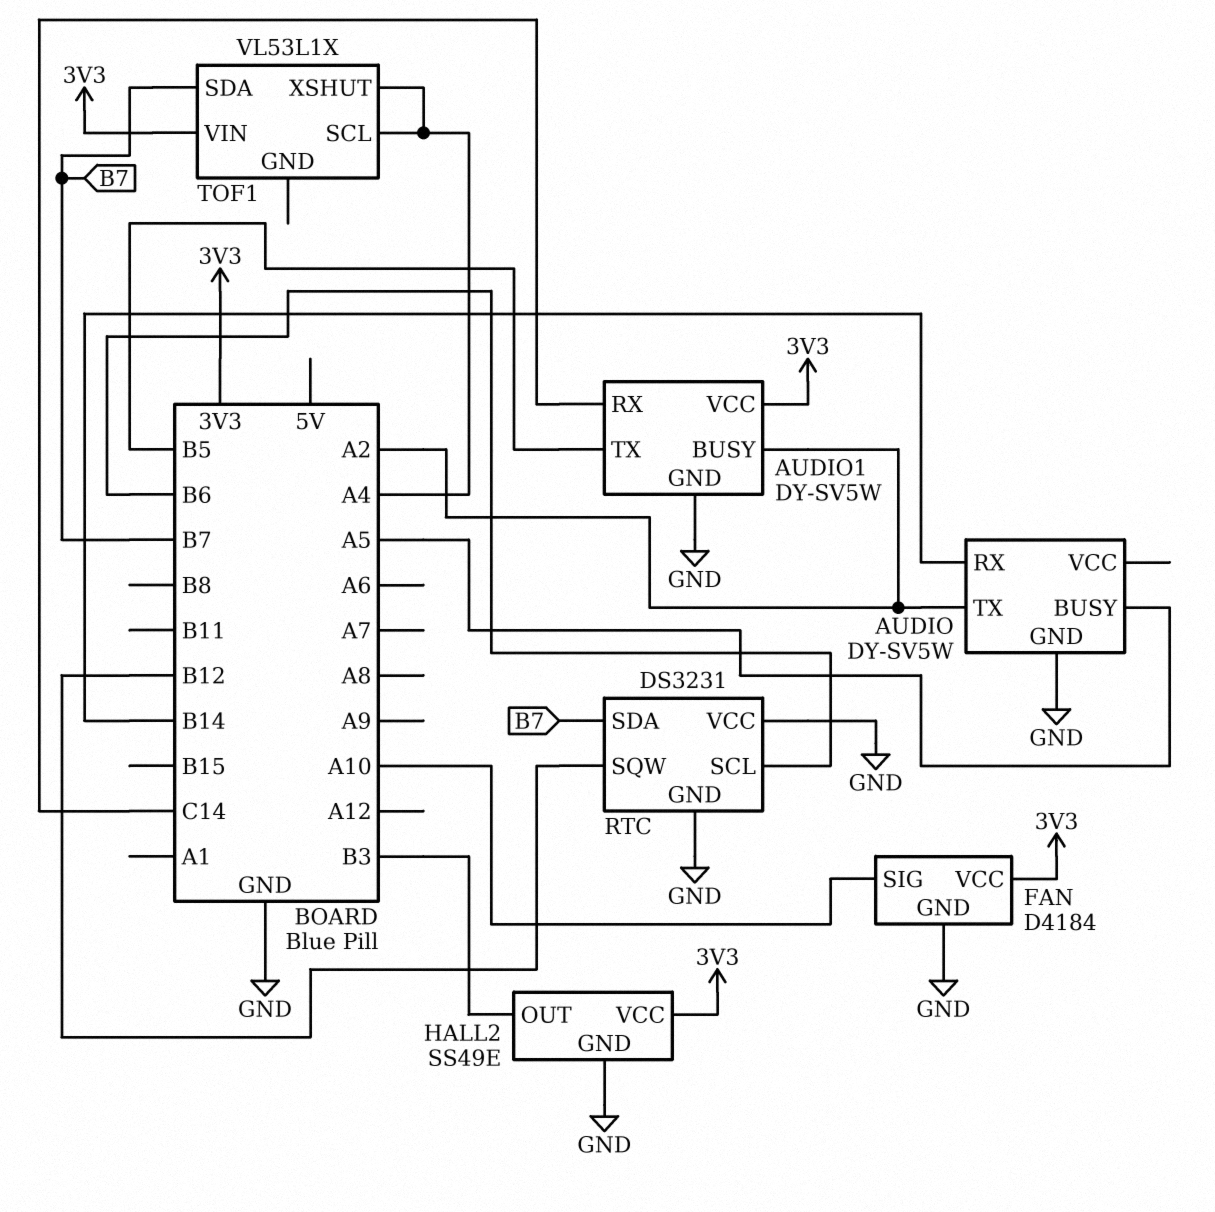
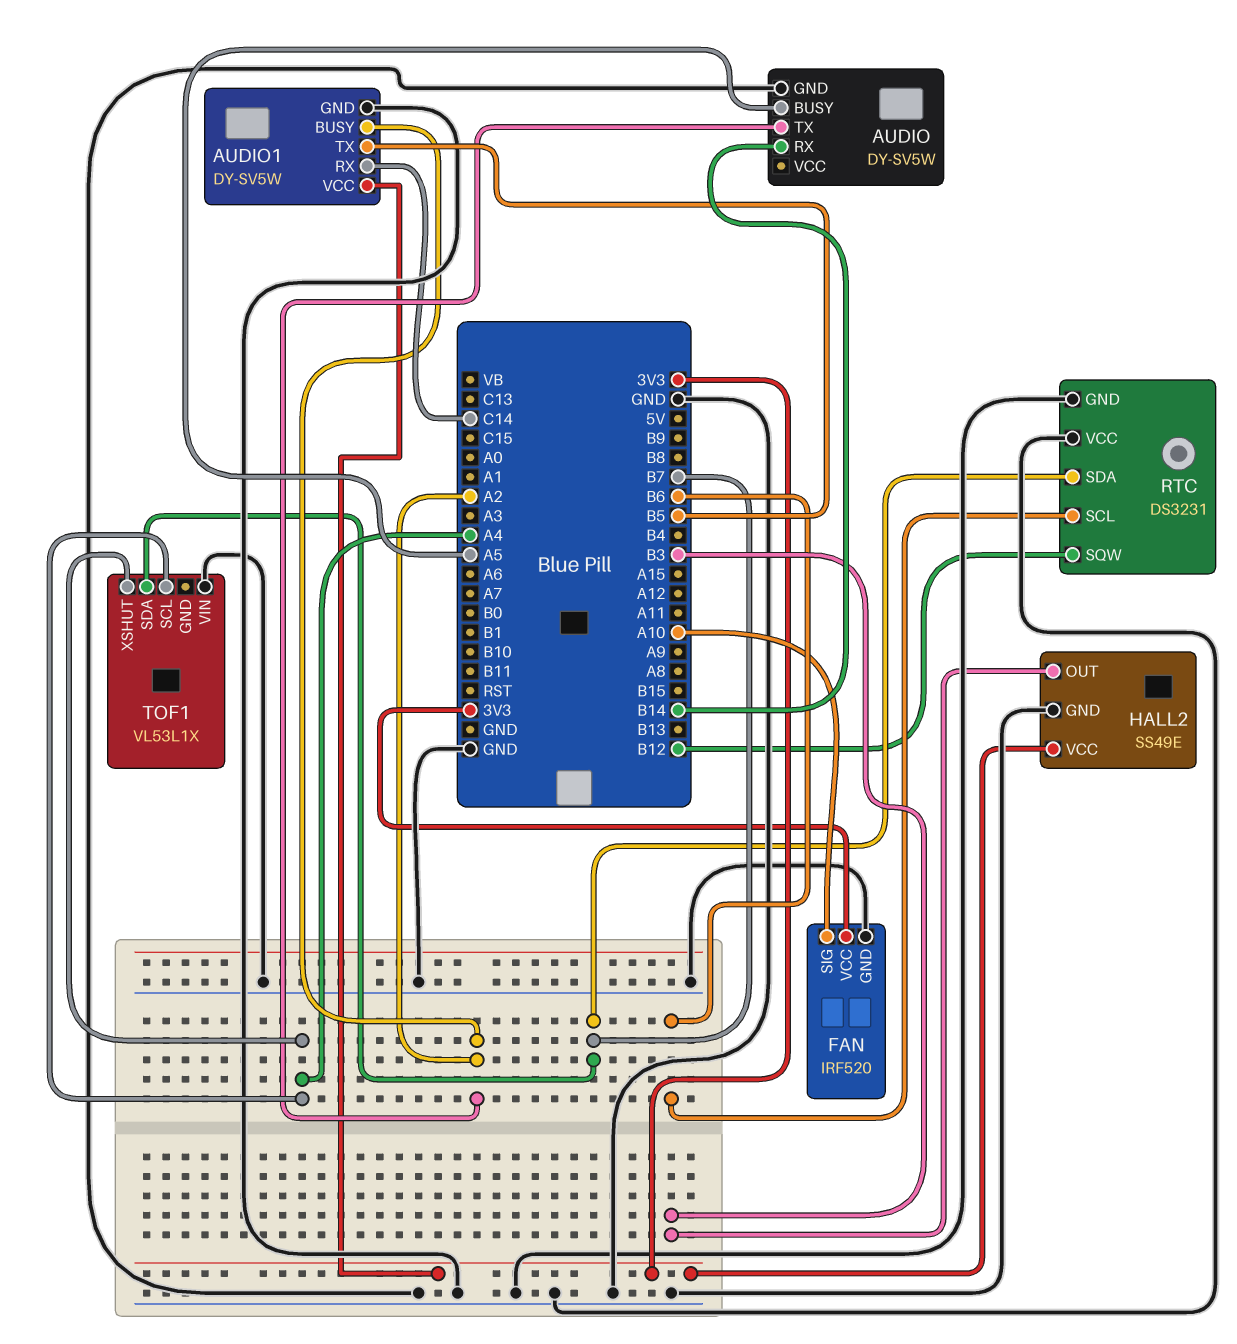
FAN: D4184 -> IRF520
TOF1 pin VIN: 3V3 -> GND

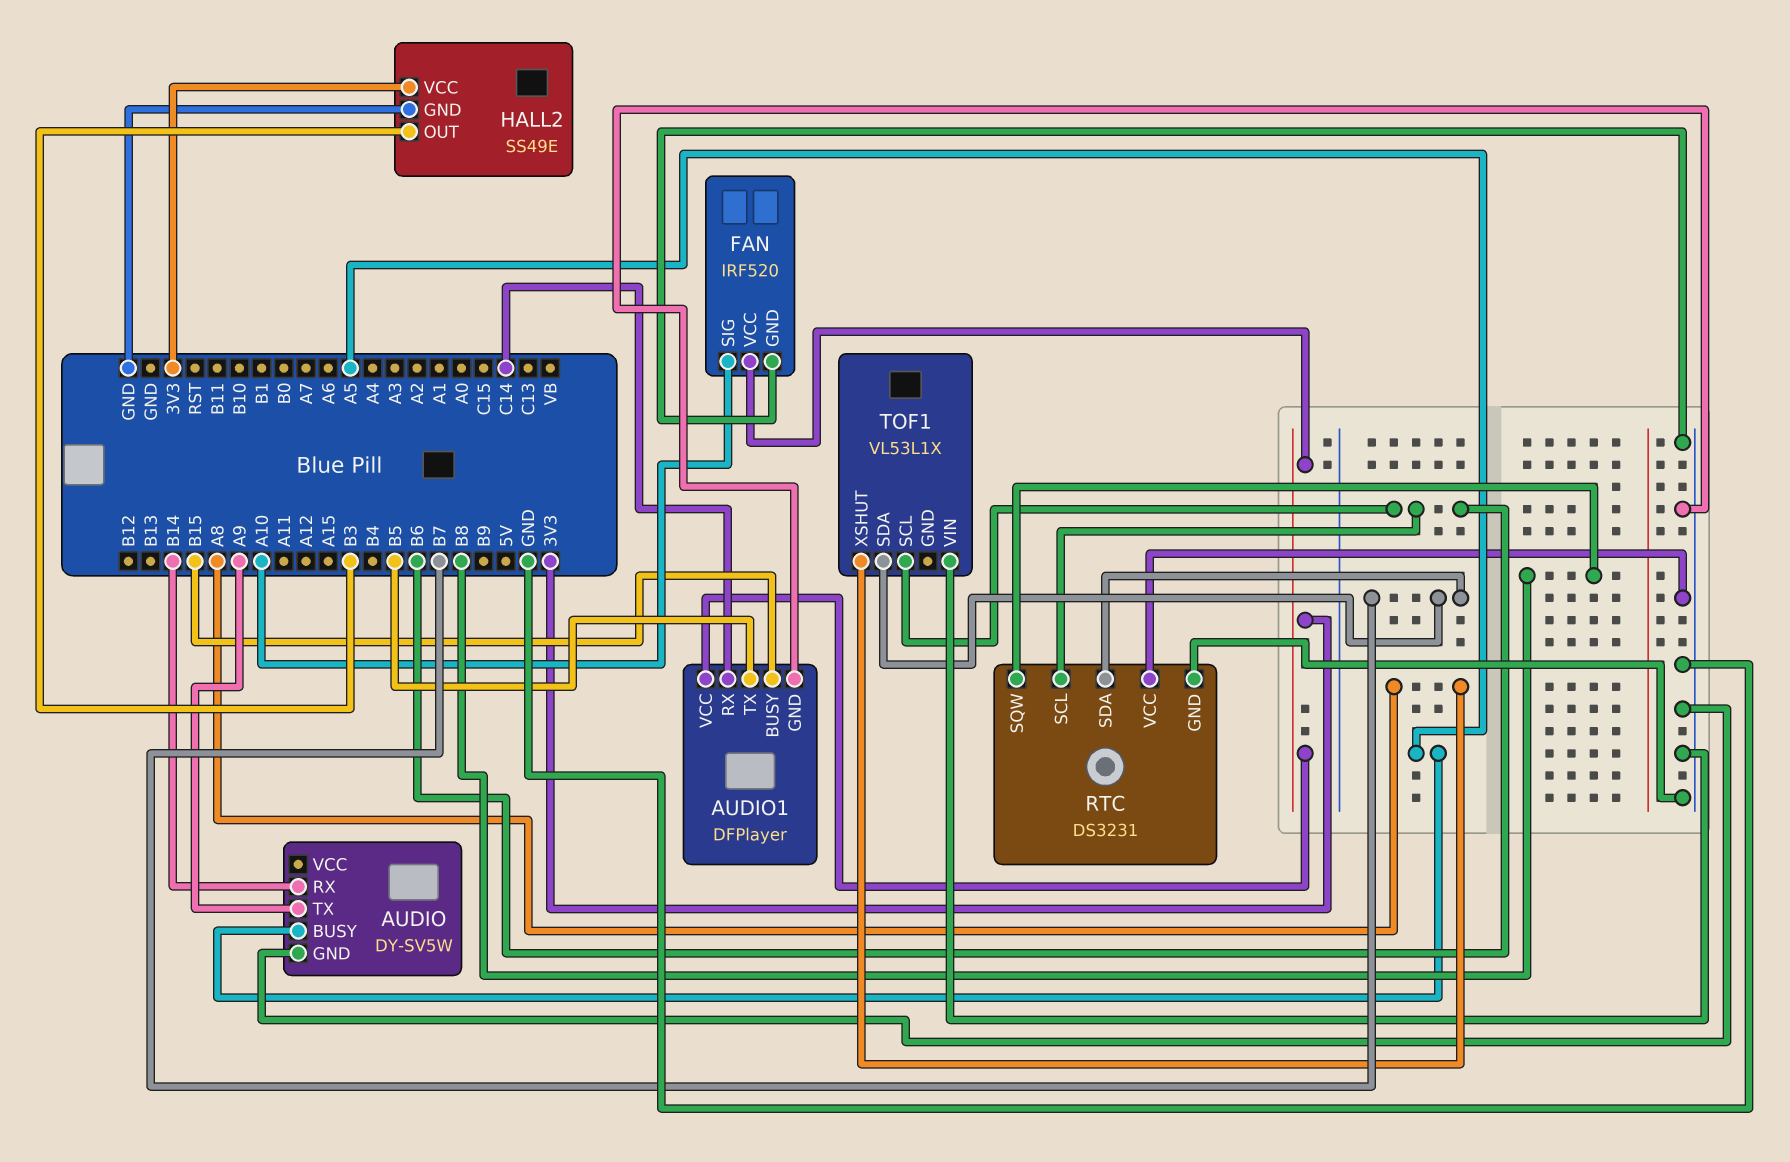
AUDIO pin TX: A2 -> A9
AUDIO1: DY-SV5W -> DFPlayer
AUDIO1 pin BUSY: A2 -> B15
RTC pin SQW: B12 -> B8
TOF1 pin SCL: A4 -> B6
TOF1 pin XSHUT: A4 -> A8

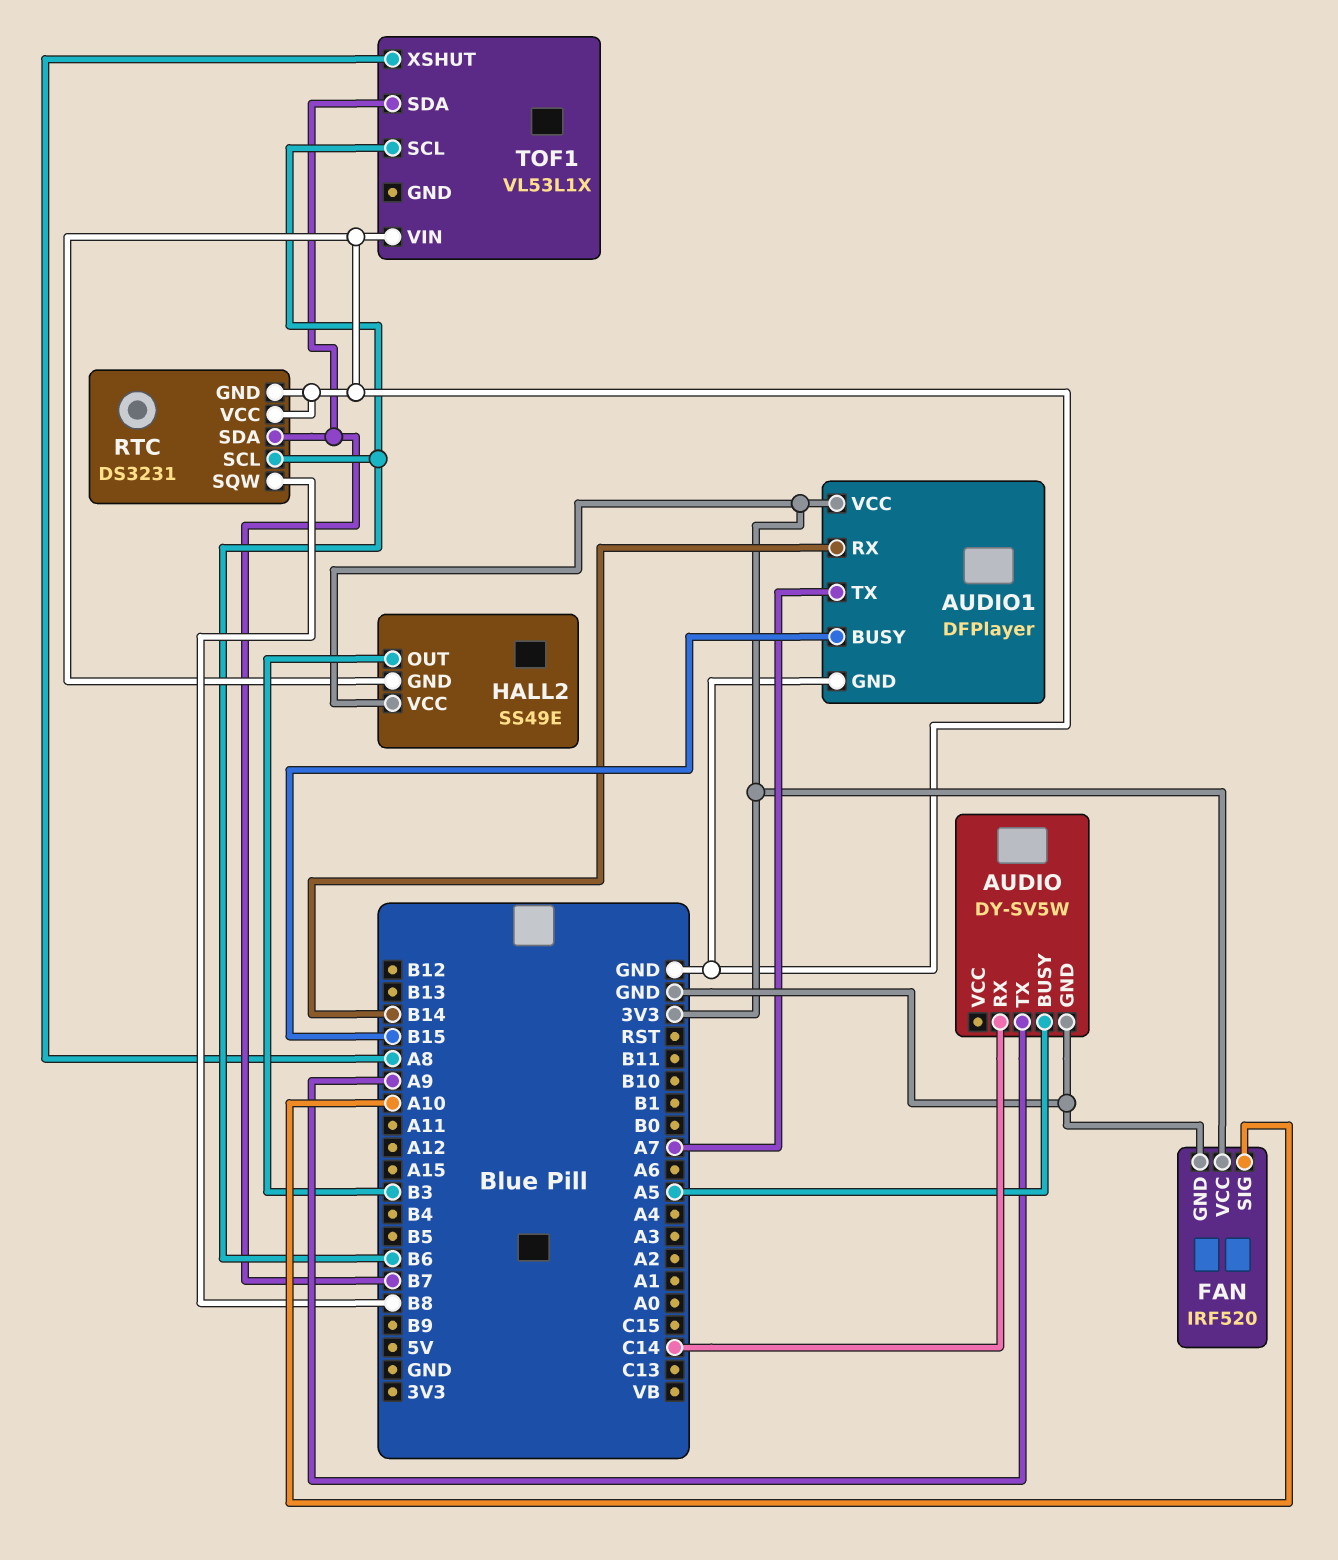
AUDIO pin RX: B14 -> C14
AUDIO1 pin RX: C14 -> B14
AUDIO1 pin TX: B5 -> A7

